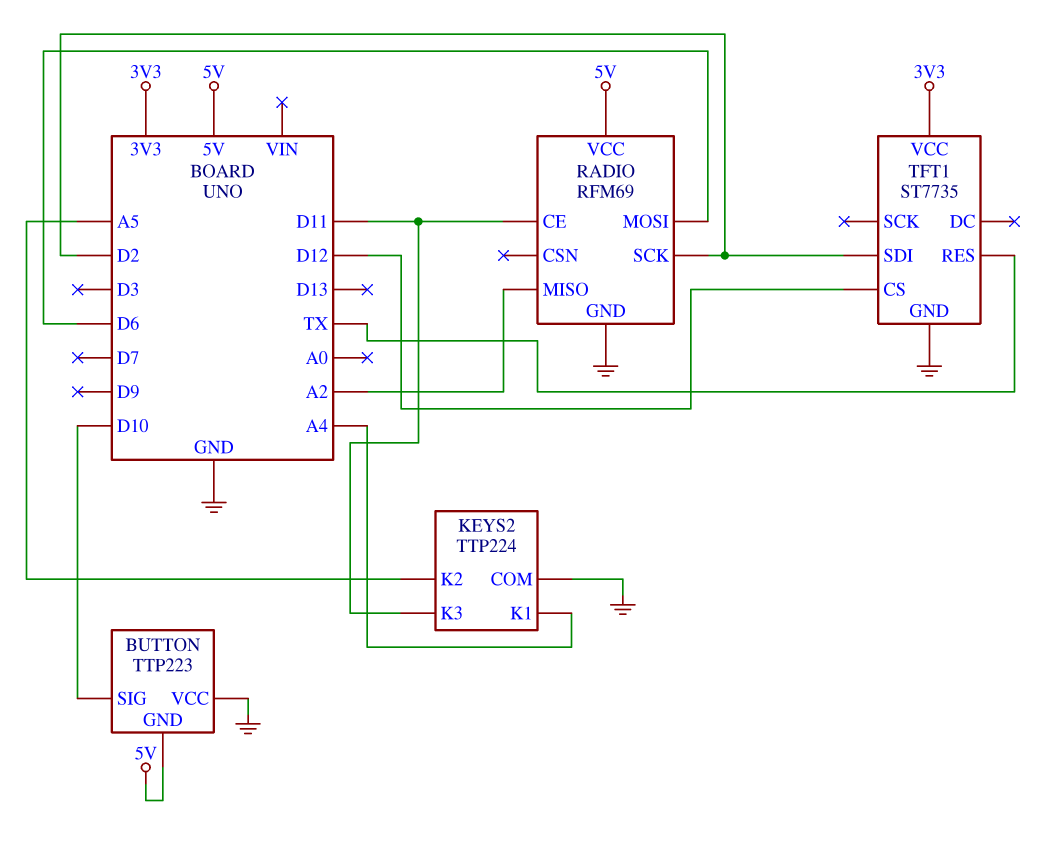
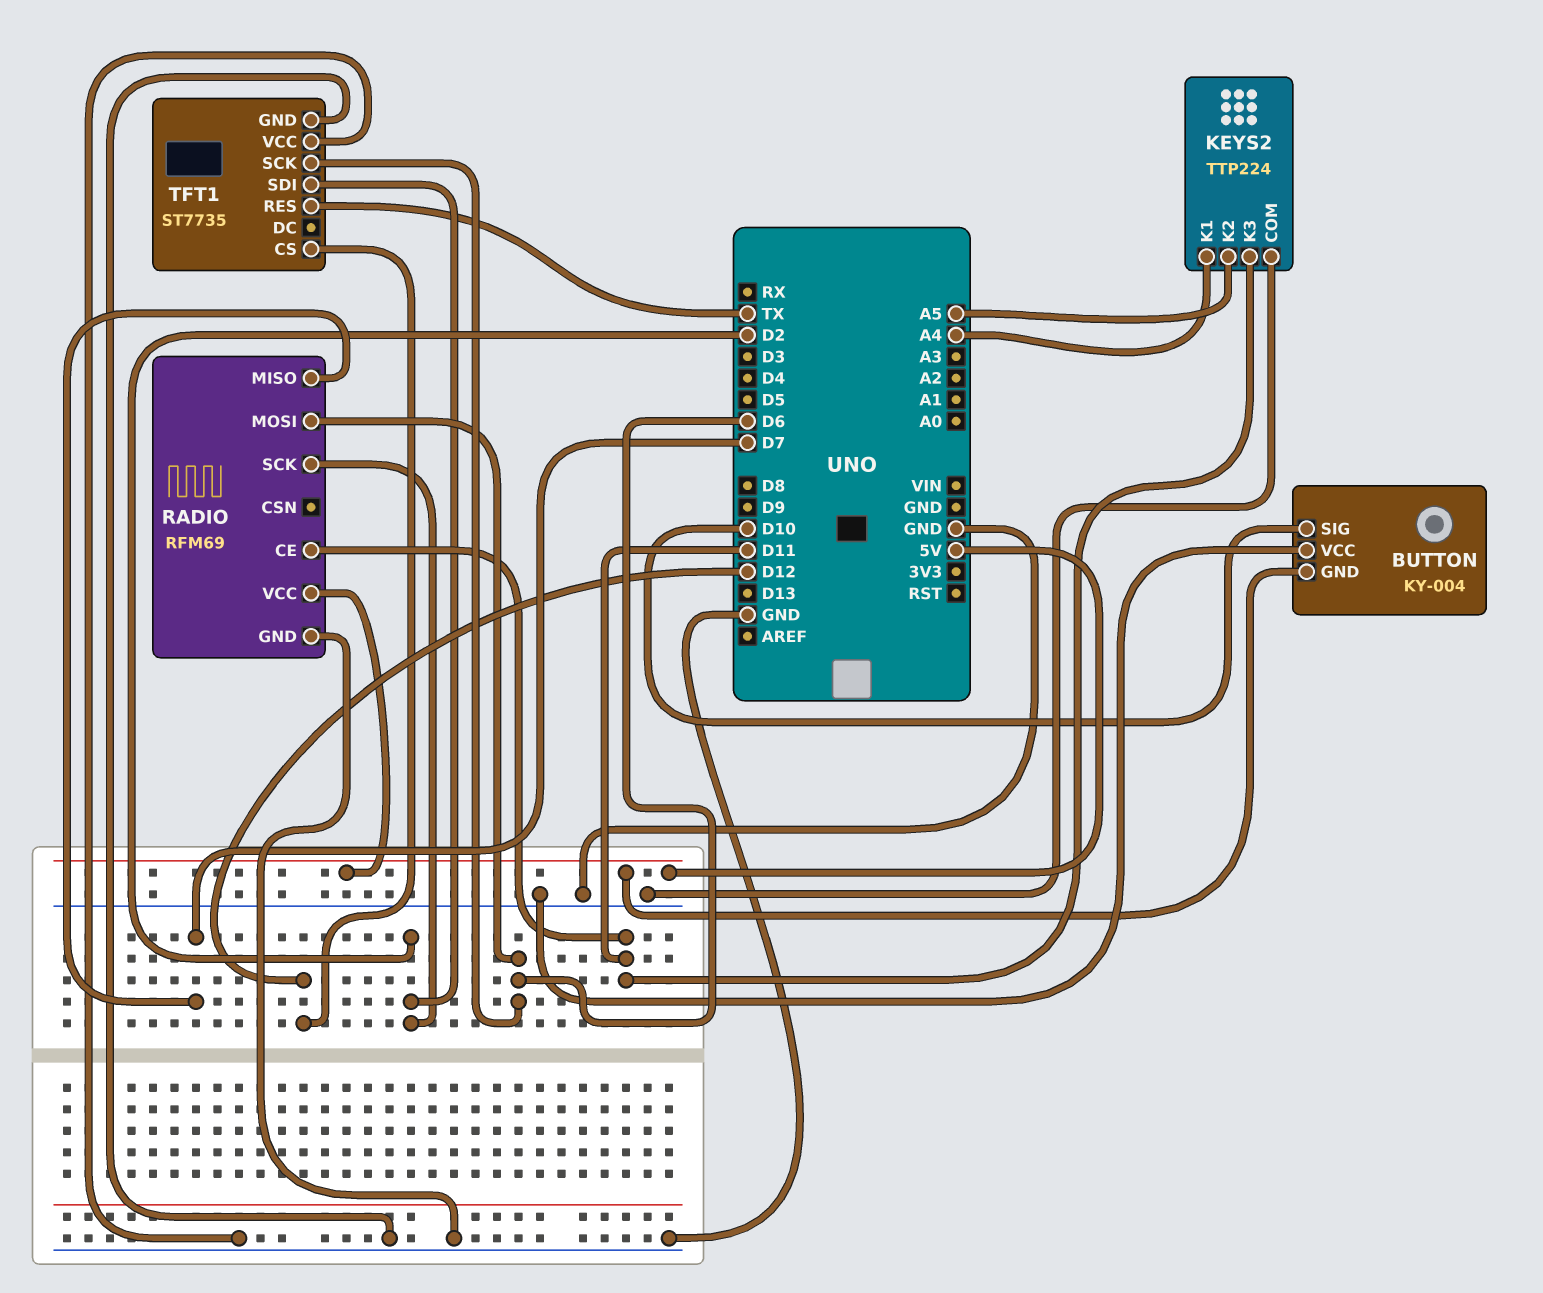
BUTTON: TTP223 -> KY-004
RADIO pin MISO: A2 -> D7
TFT1 pin SCK: none -> D6
TFT1 pin VCC: 3V3 -> GND

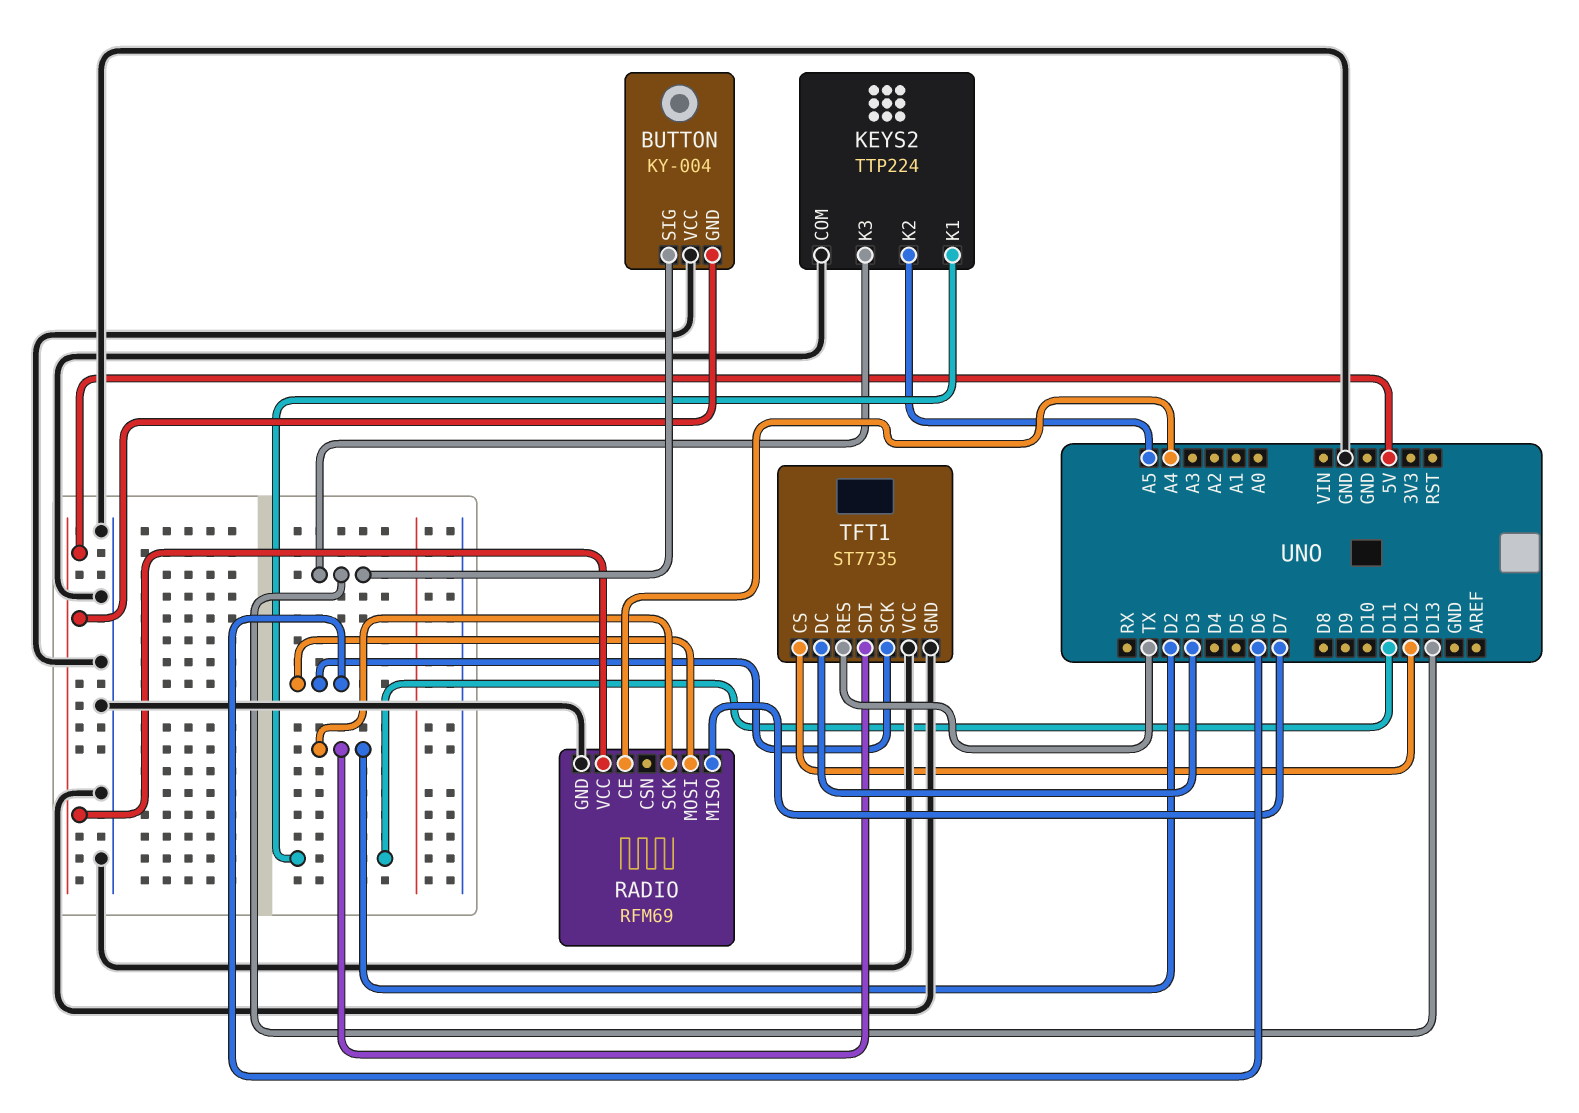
BUTTON pin SIG: D10 -> D13
KEYS2 pin K1: A4 -> D11
KEYS2 pin K3: D11 -> D13
RADIO pin CE: D11 -> A4
TFT1 pin DC: none -> D3

